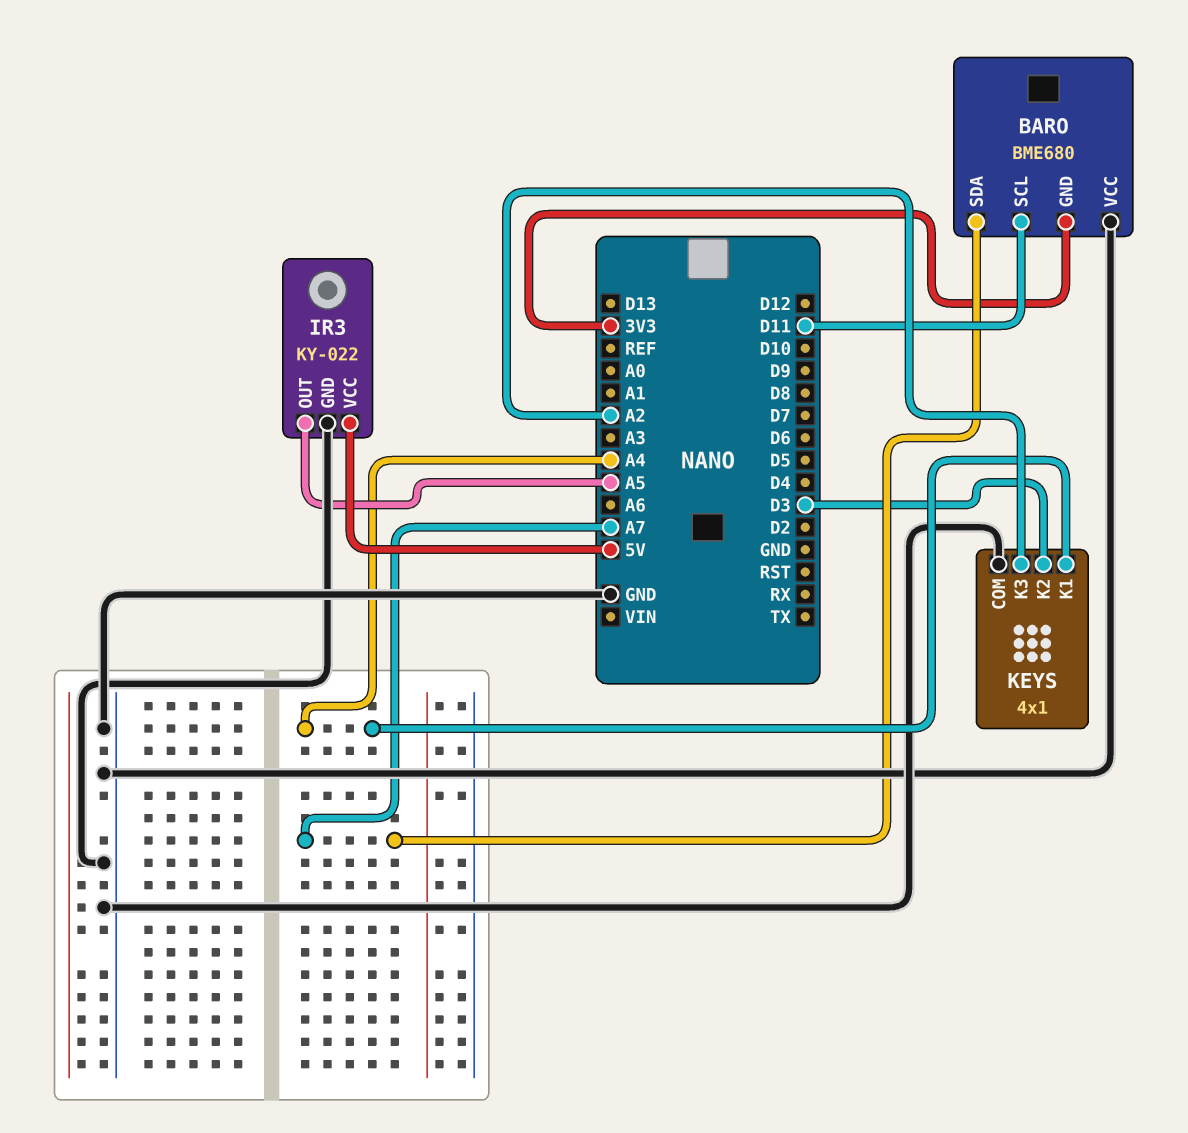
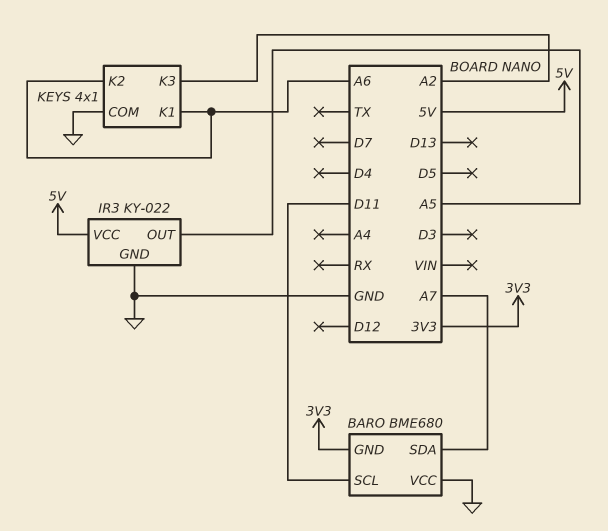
KEYS pin K1: A4 -> A6
KEYS pin K2: D3 -> A6

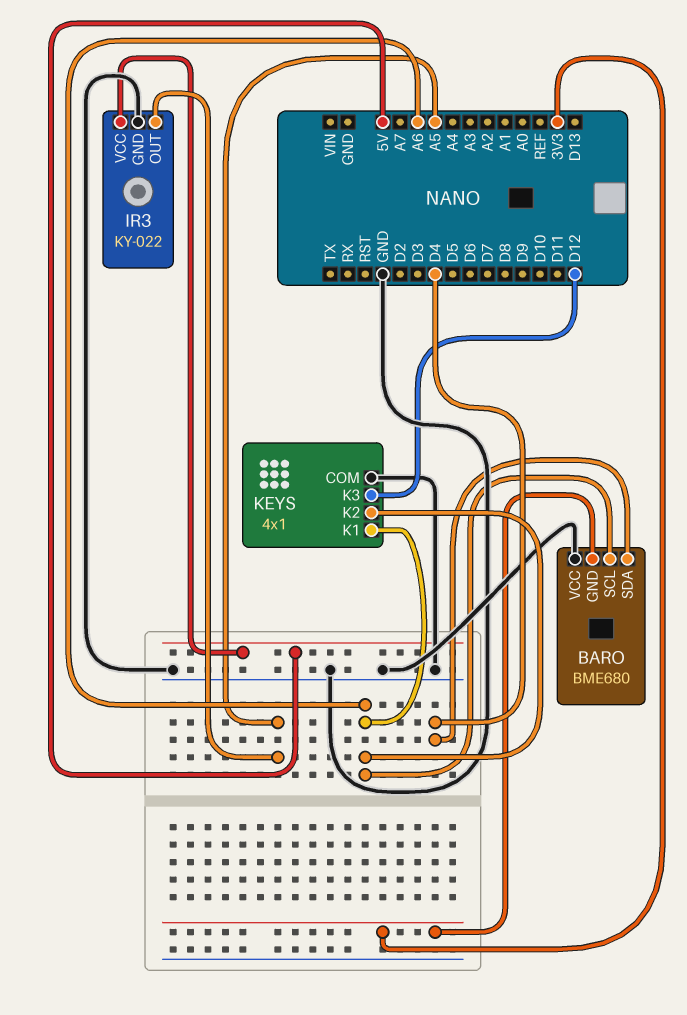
BARO pin SCL: D11 -> A6
BARO pin SDA: A7 -> D4
KEYS pin K3: A2 -> D12

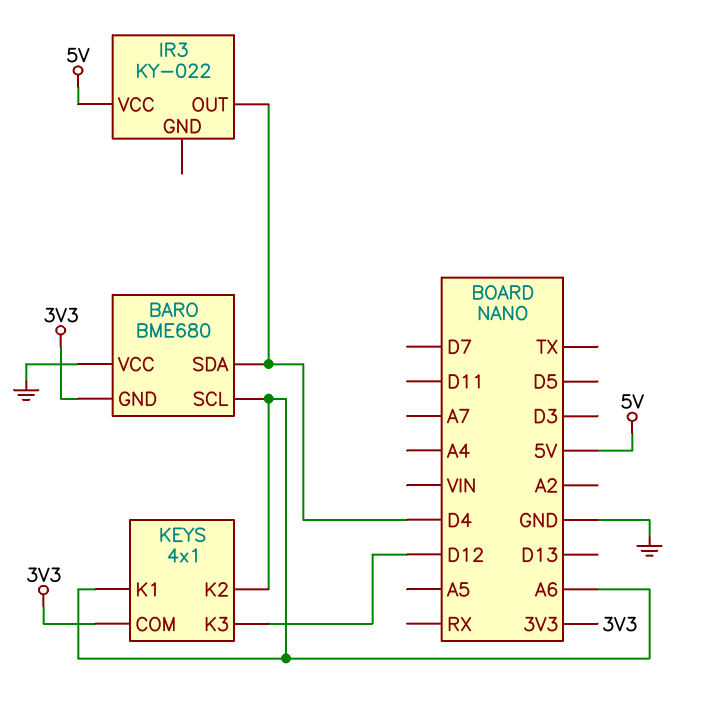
IR3 pin GND: GND -> none
IR3 pin OUT: A5 -> D4
KEYS pin COM: GND -> 3V3

